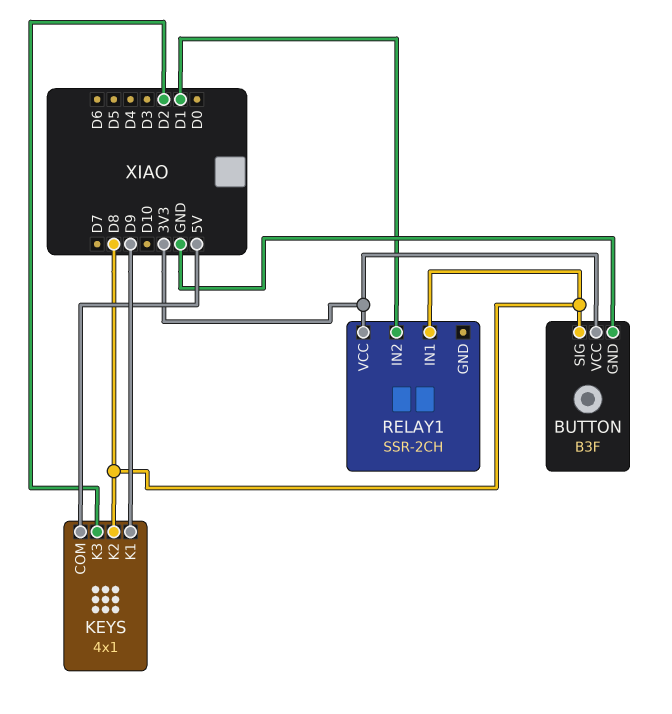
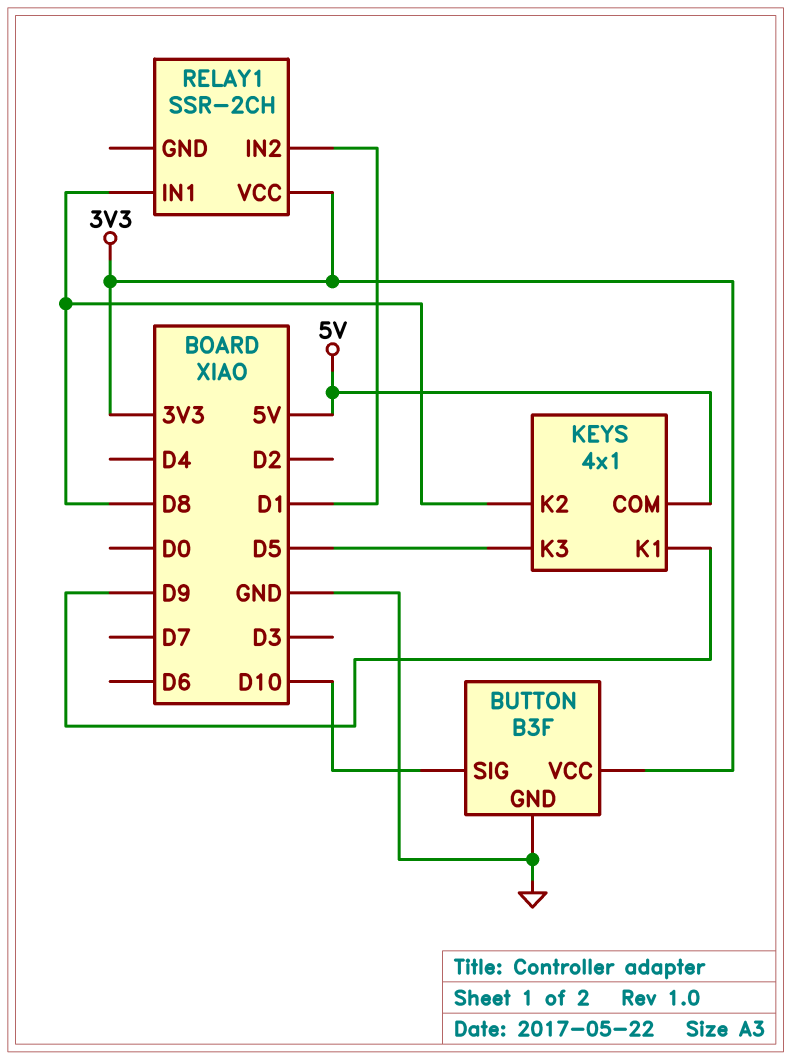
BUTTON pin SIG: D8 -> D10
KEYS pin K3: D2 -> D5

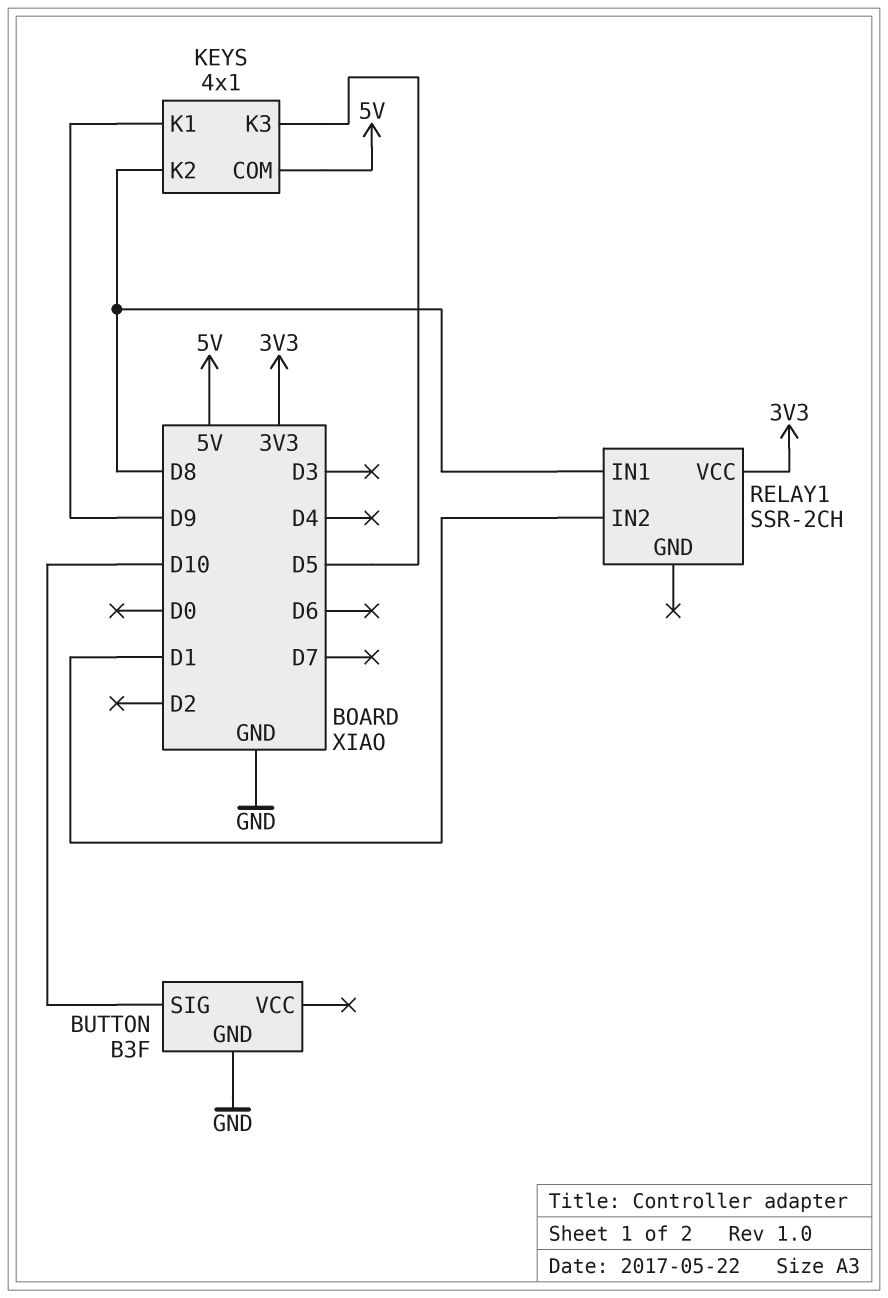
BUTTON pin VCC: 3V3 -> none

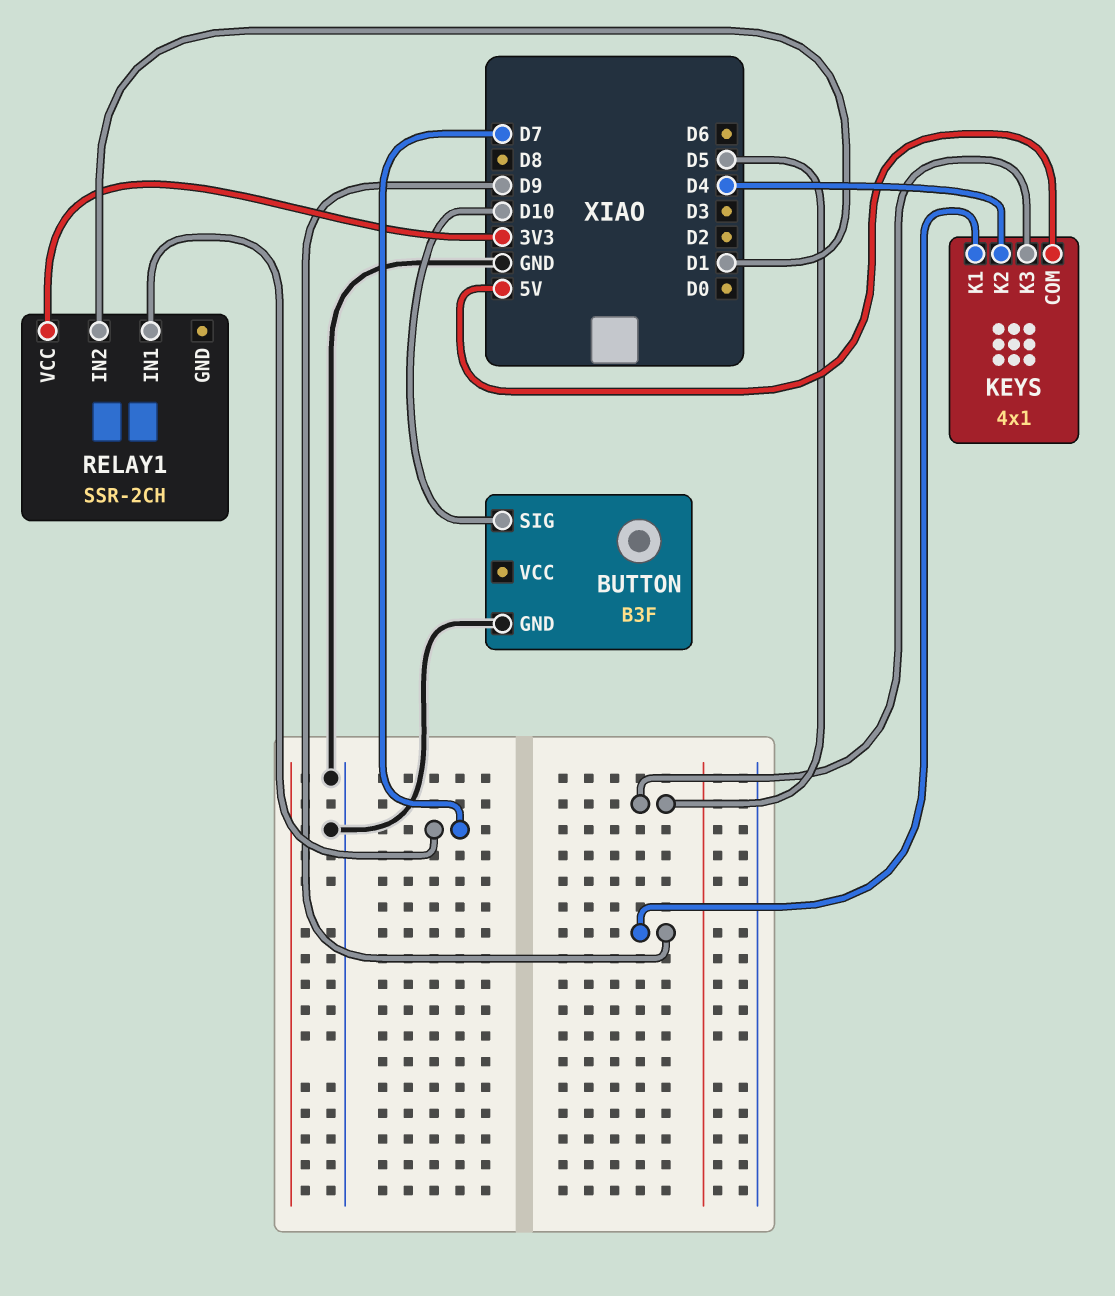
KEYS pin K2: D8 -> D4
RELAY1 pin IN1: D8 -> D7

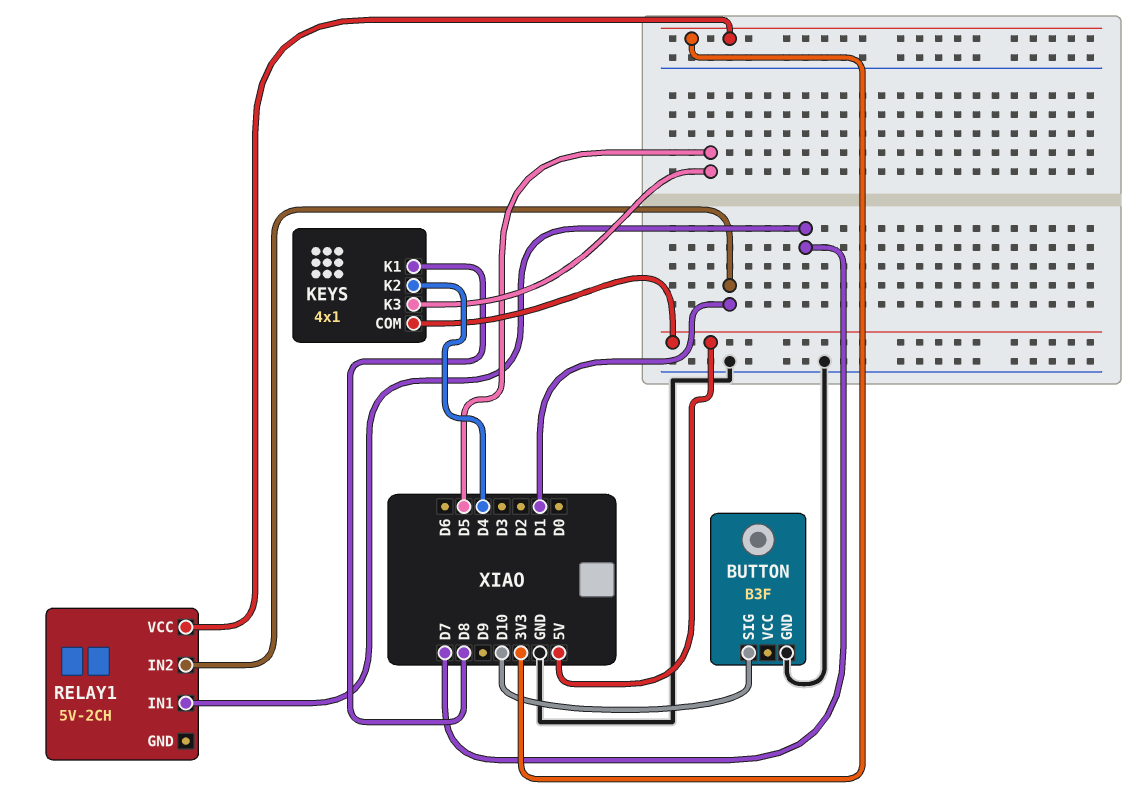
KEYS pin K1: D9 -> D8
RELAY1: SSR-2CH -> 5V-2CH

